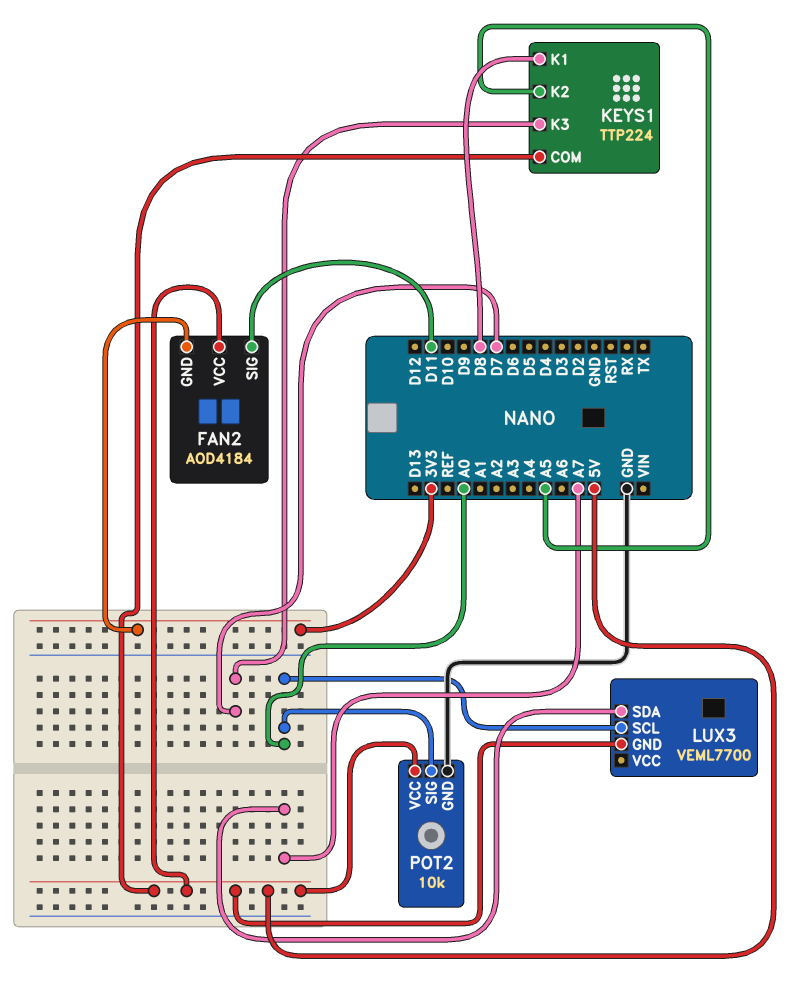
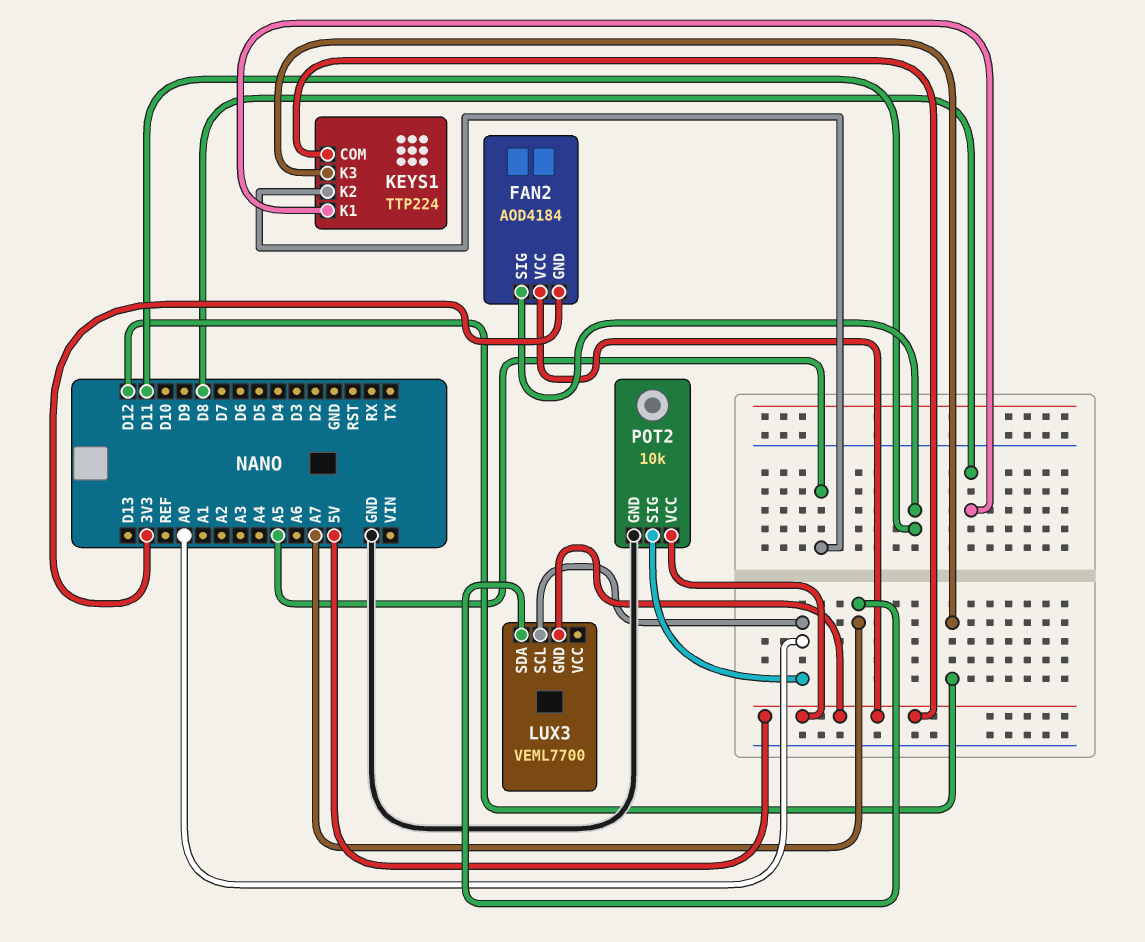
KEYS1 pin K3: D7 -> D12

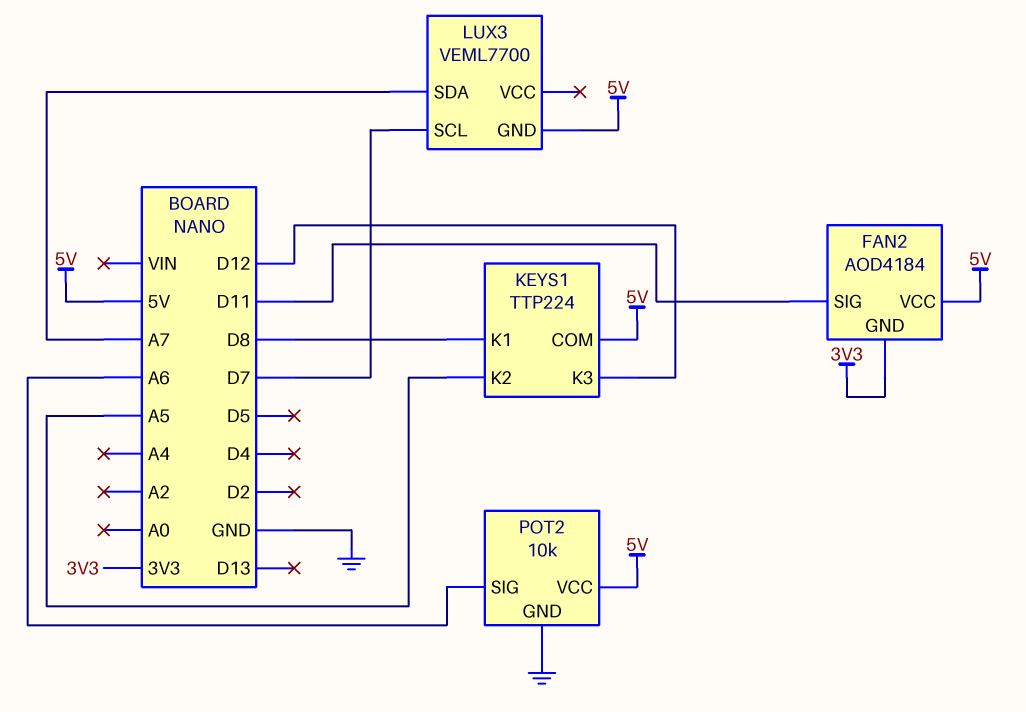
LUX3 pin SCL: A0 -> D7
POT2 pin SIG: A0 -> A6

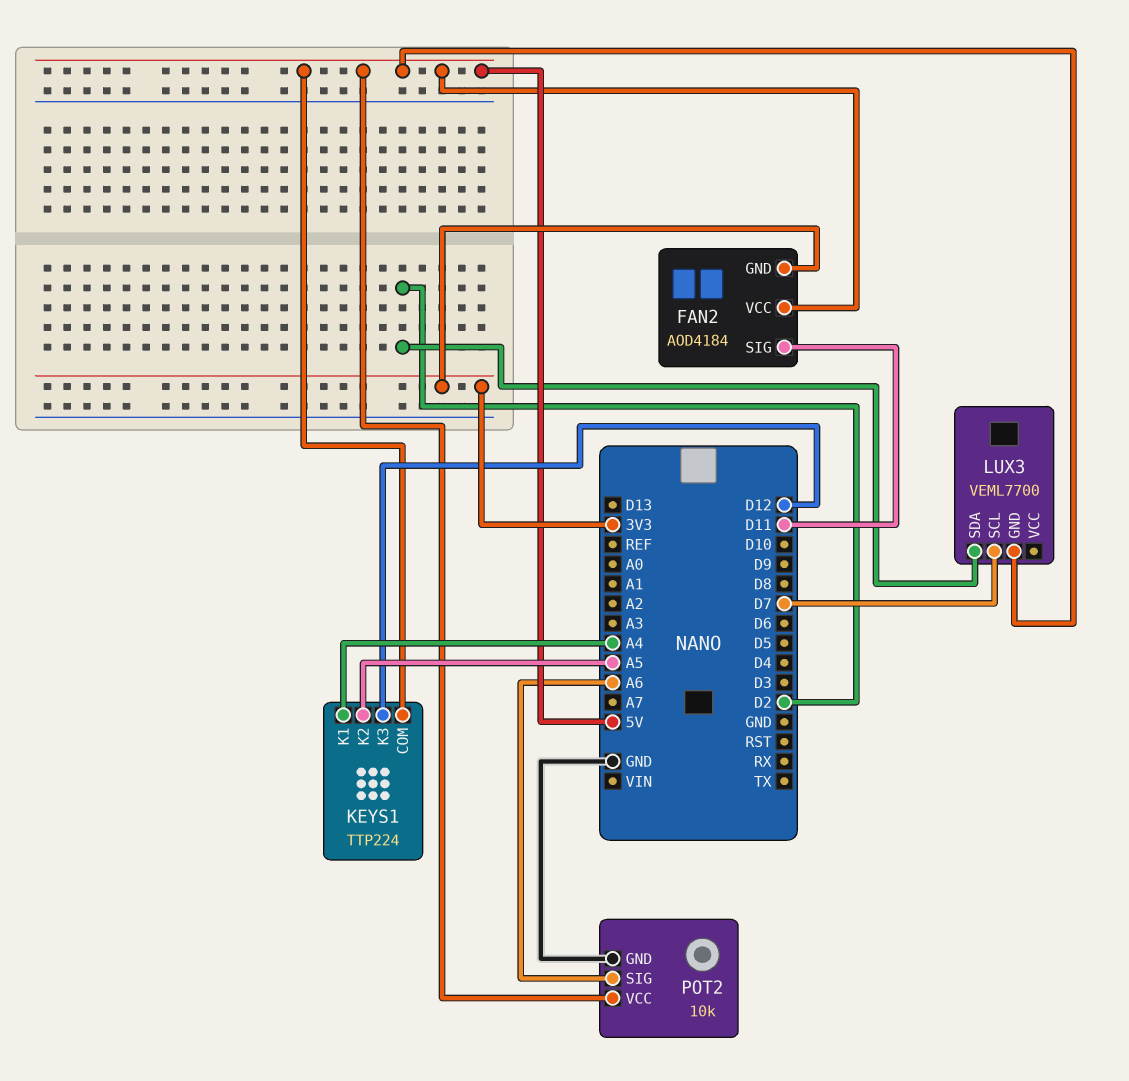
KEYS1 pin K1: D8 -> A4
LUX3 pin SDA: A7 -> D2

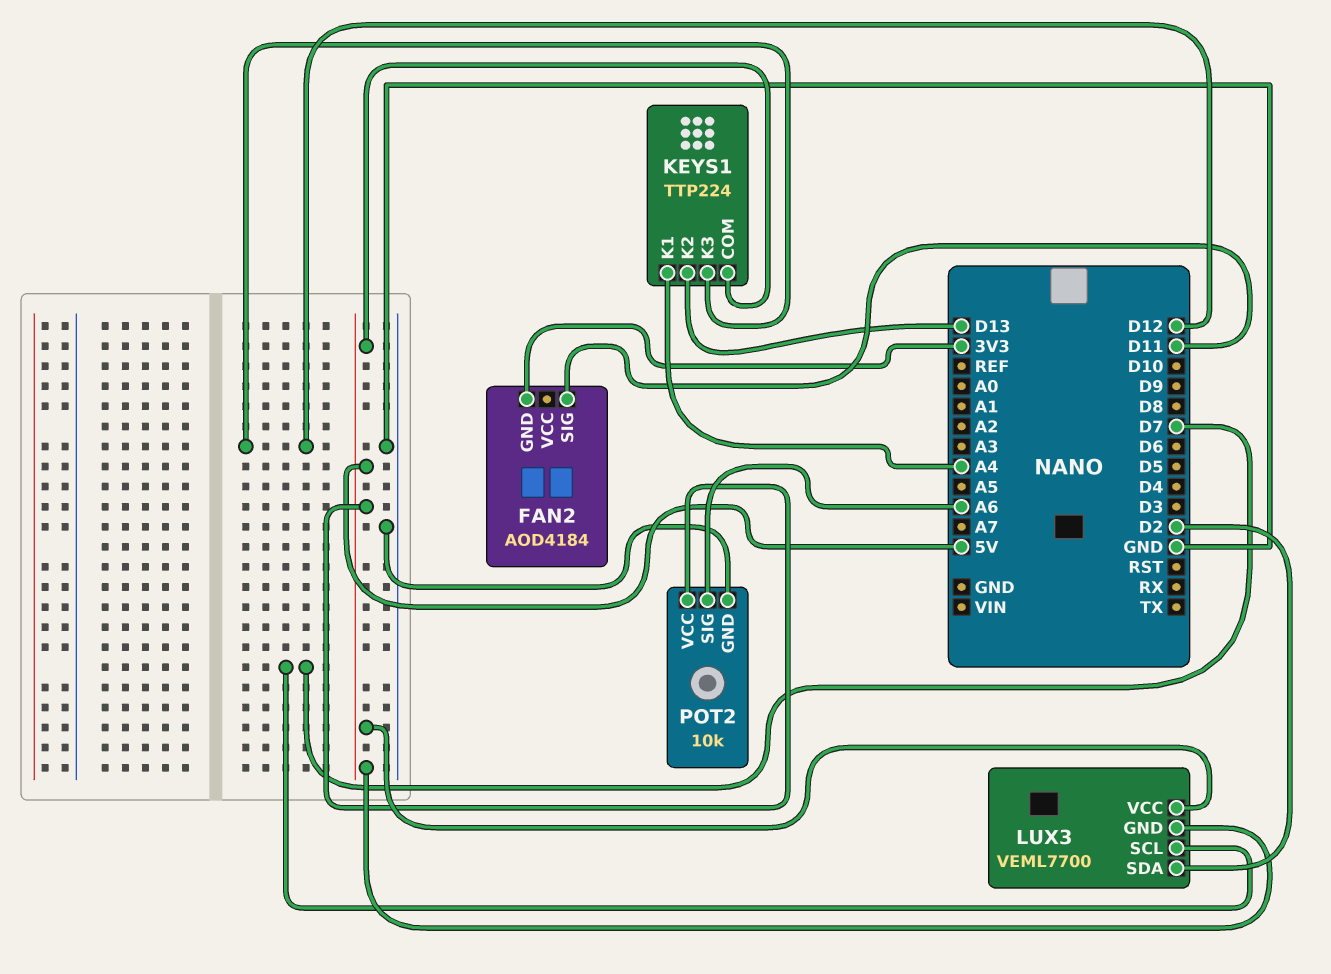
FAN2 pin VCC: 5V -> none
KEYS1 pin K2: A5 -> D13
LUX3 pin VCC: none -> 5V

